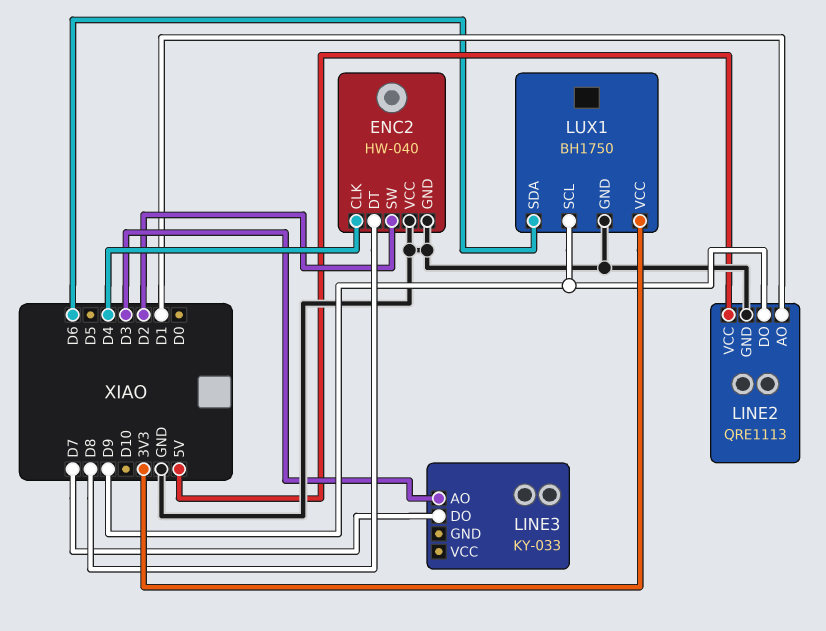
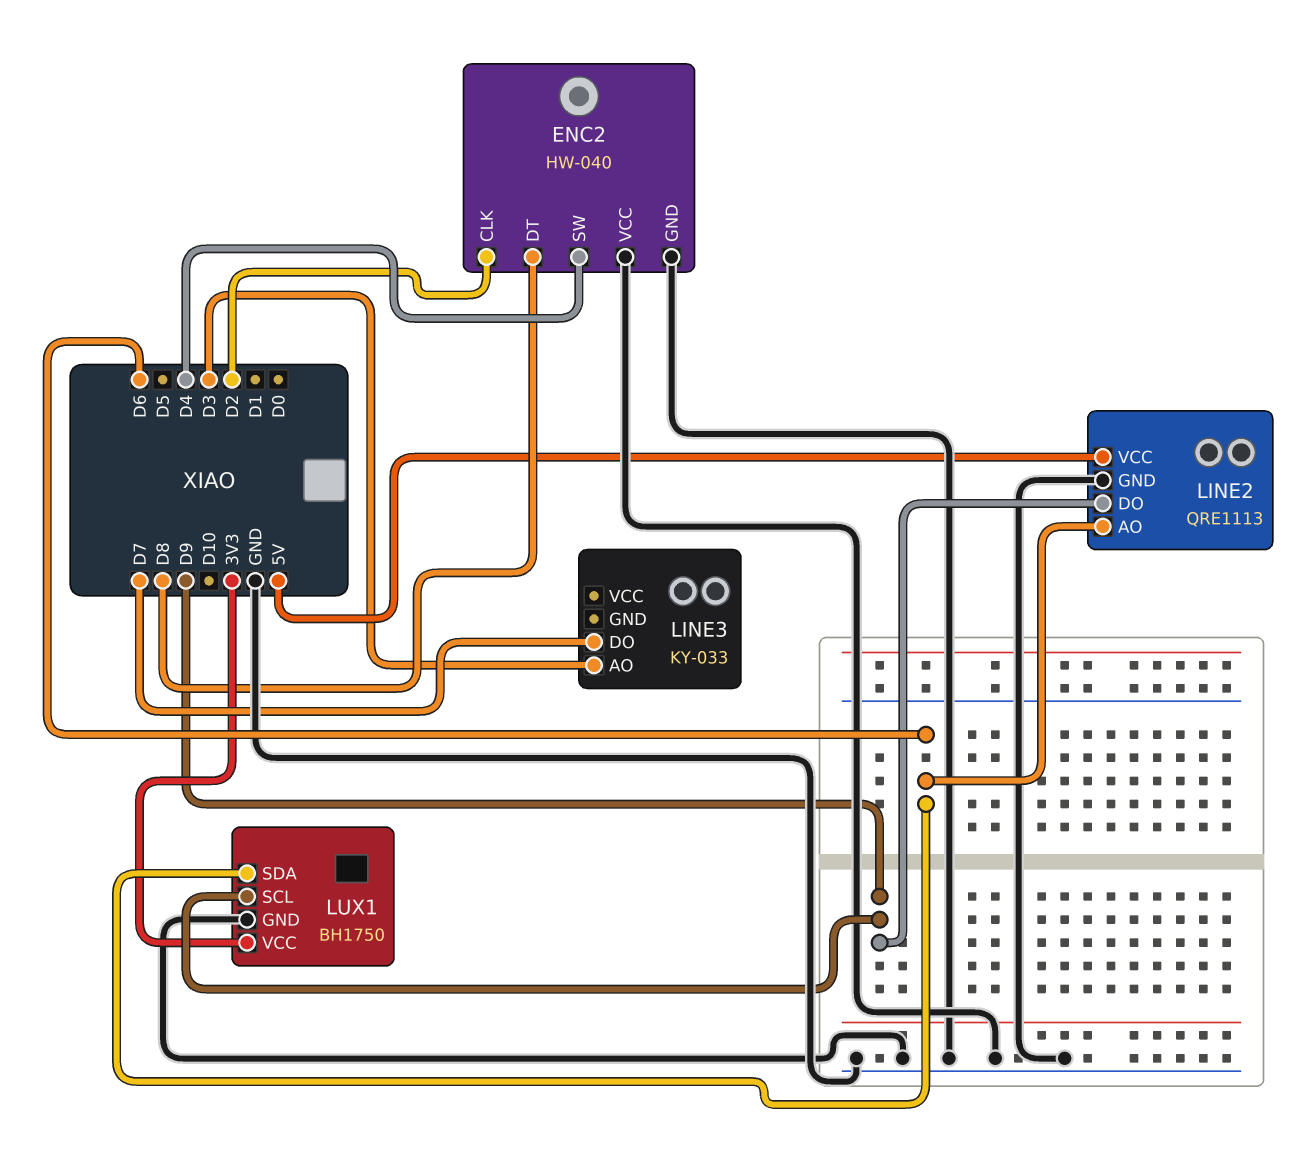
ENC2 pin CLK: D4 -> D2
ENC2 pin SW: D2 -> D4
LINE2 pin AO: D1 -> D6

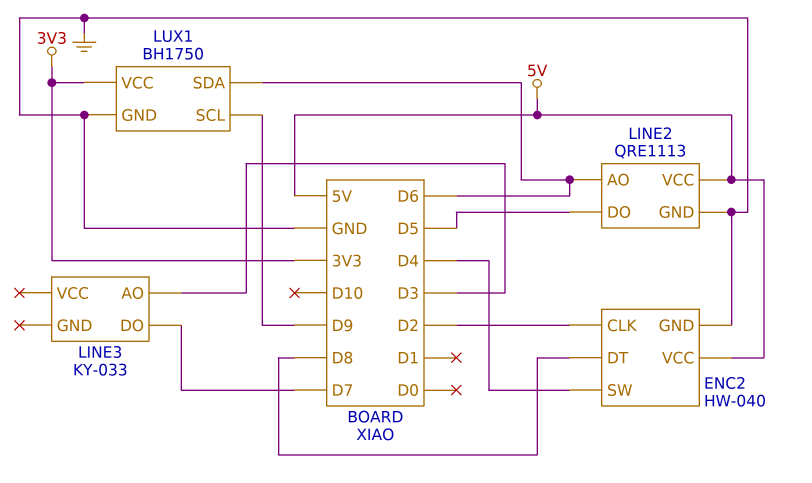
ENC2 pin VCC: GND -> 5V
LINE2 pin DO: D9 -> D5

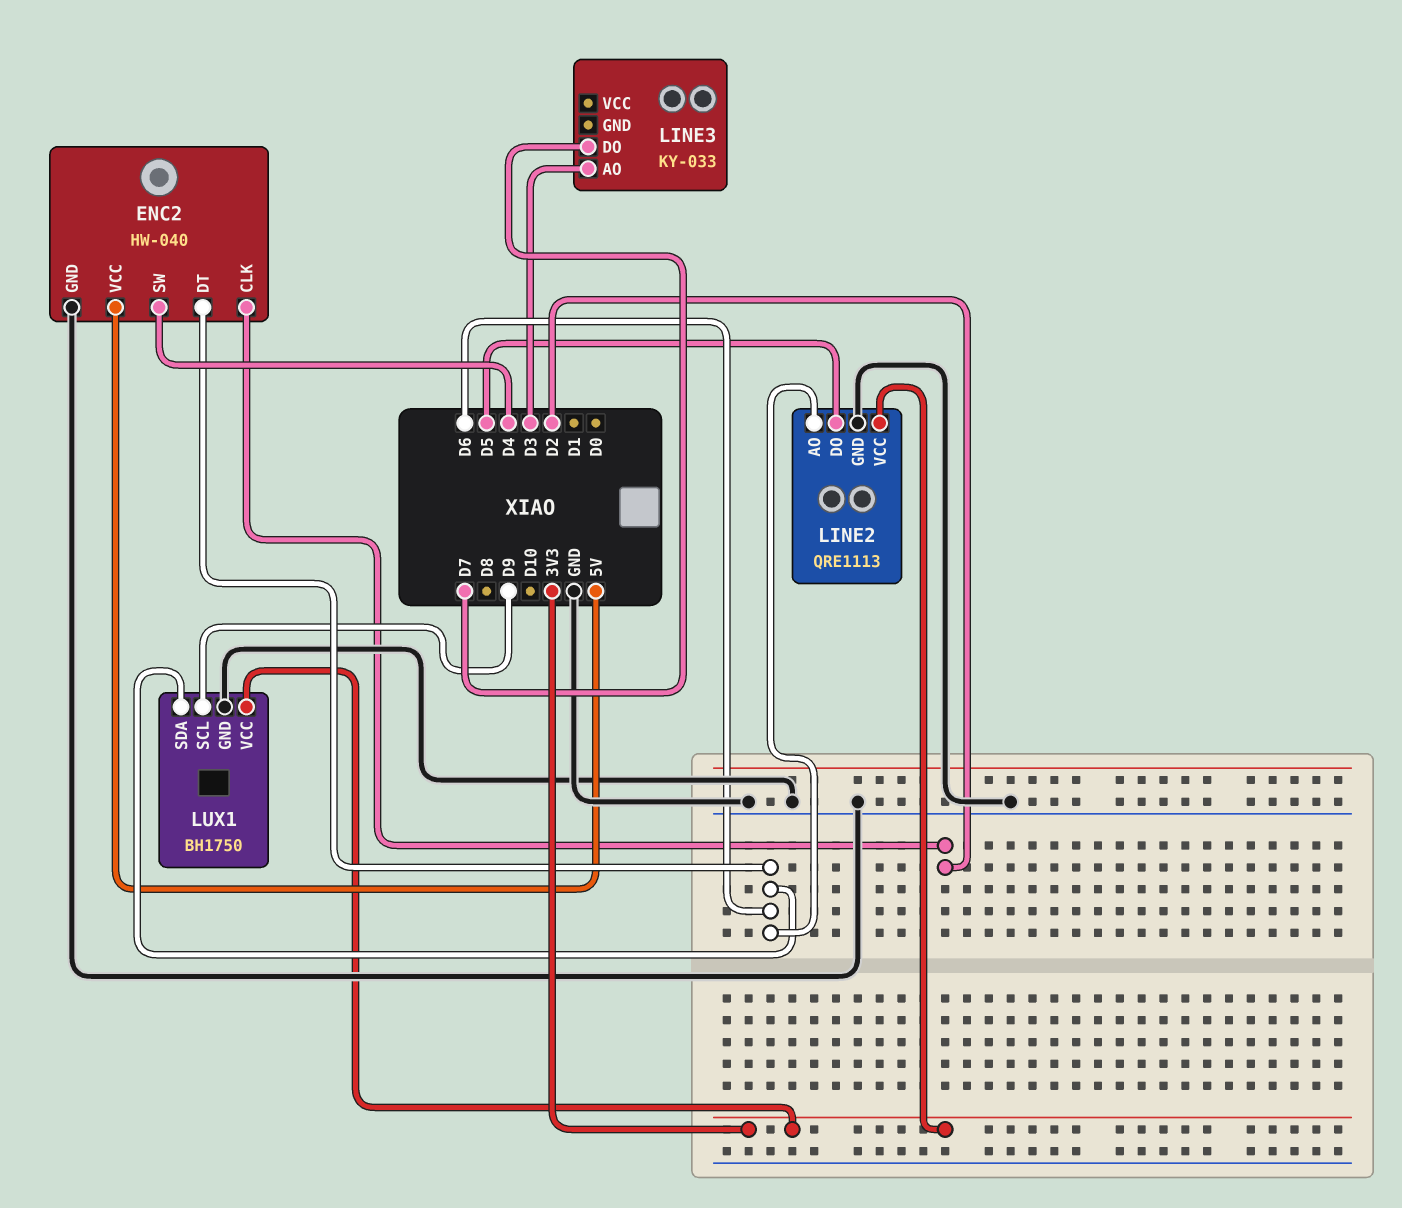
ENC2 pin DT: D8 -> D6
LINE2 pin VCC: 5V -> 3V3

